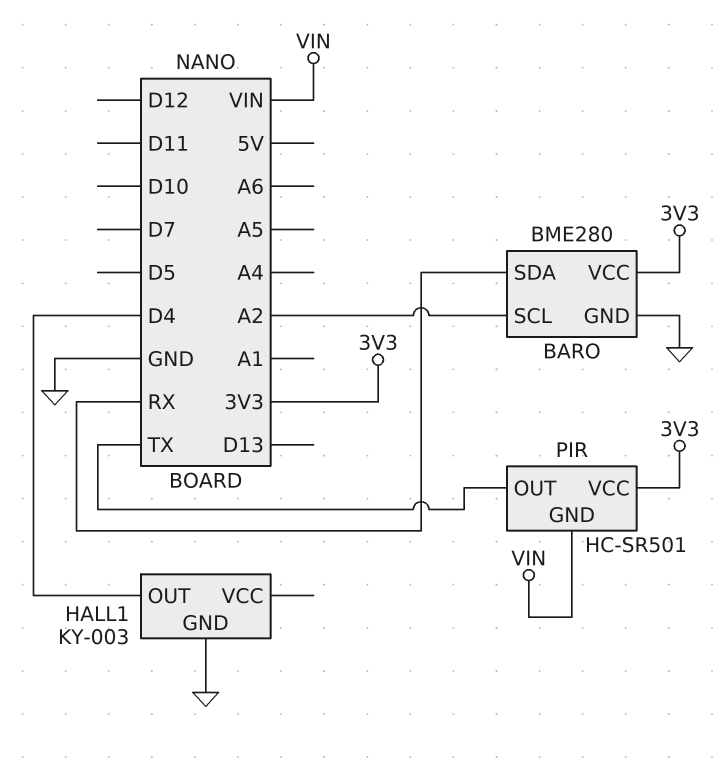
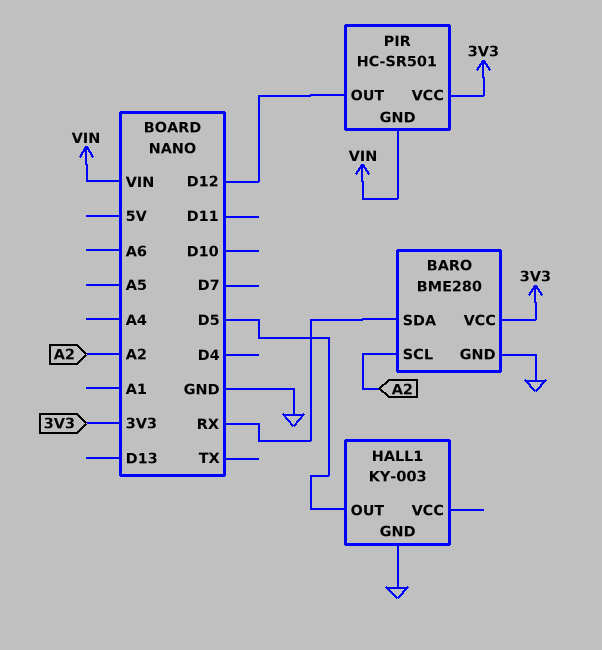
HALL1 pin OUT: D4 -> D5
PIR pin OUT: TX -> D12

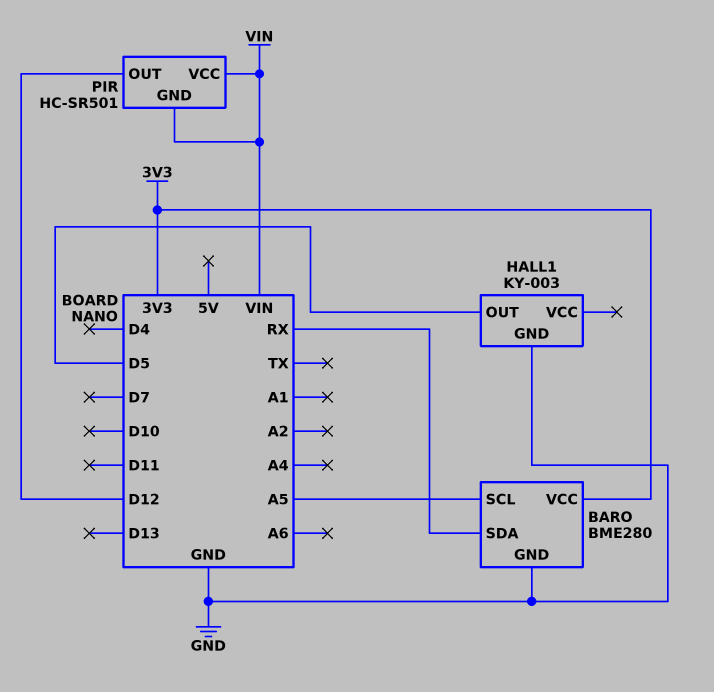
BARO pin SCL: A2 -> A5
PIR pin VCC: 3V3 -> VIN

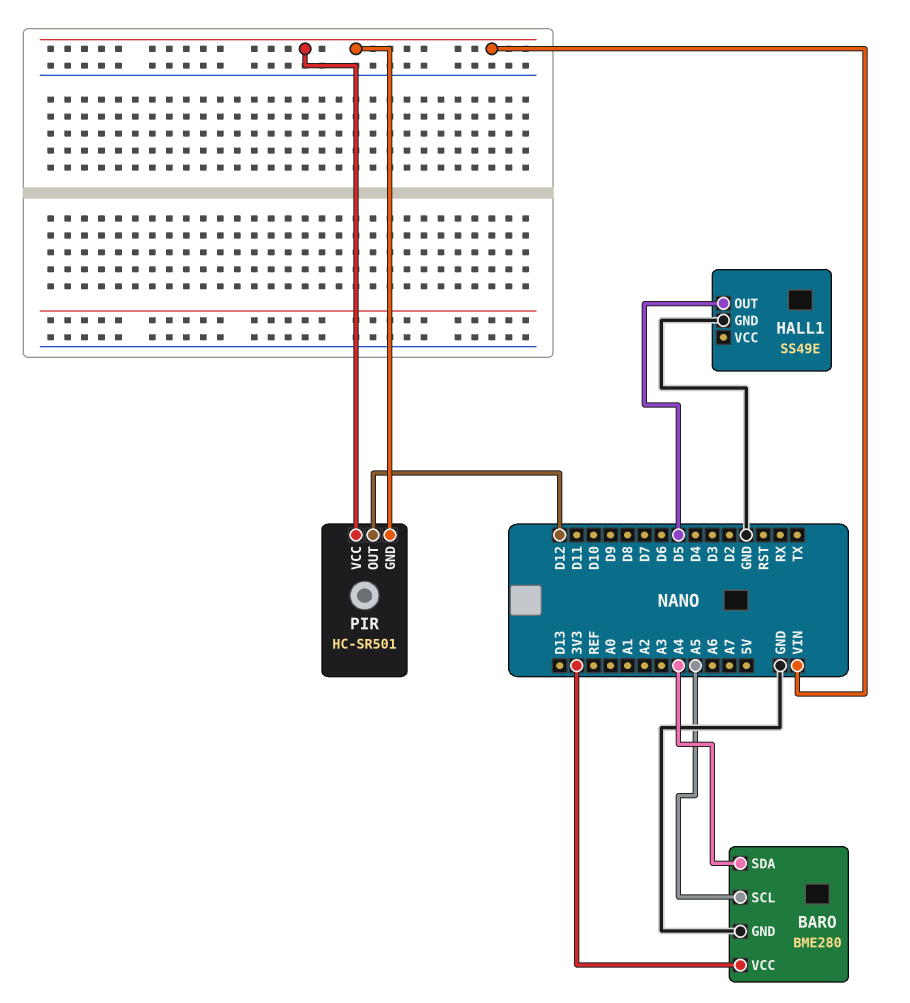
BARO pin SDA: RX -> A4
HALL1: KY-003 -> SS49E

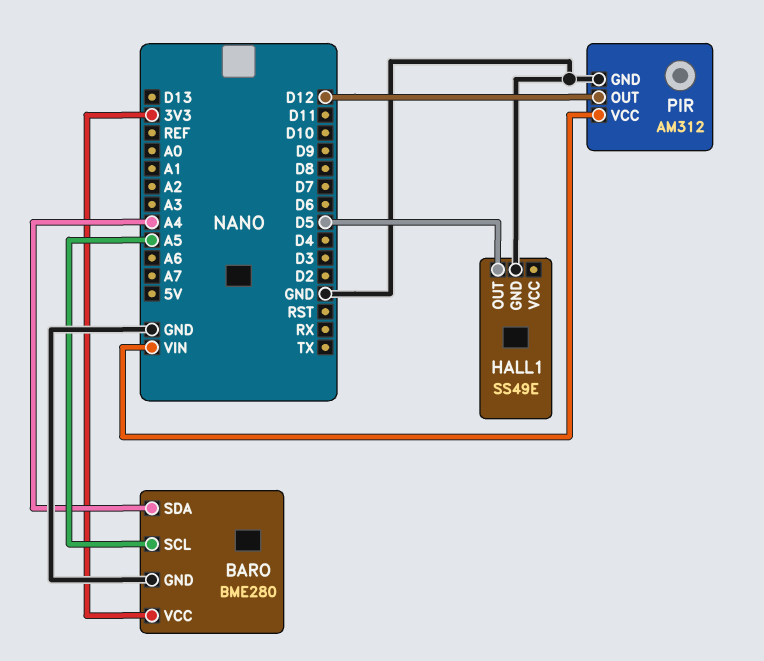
PIR: HC-SR501 -> AM312
PIR pin GND: VIN -> GND

